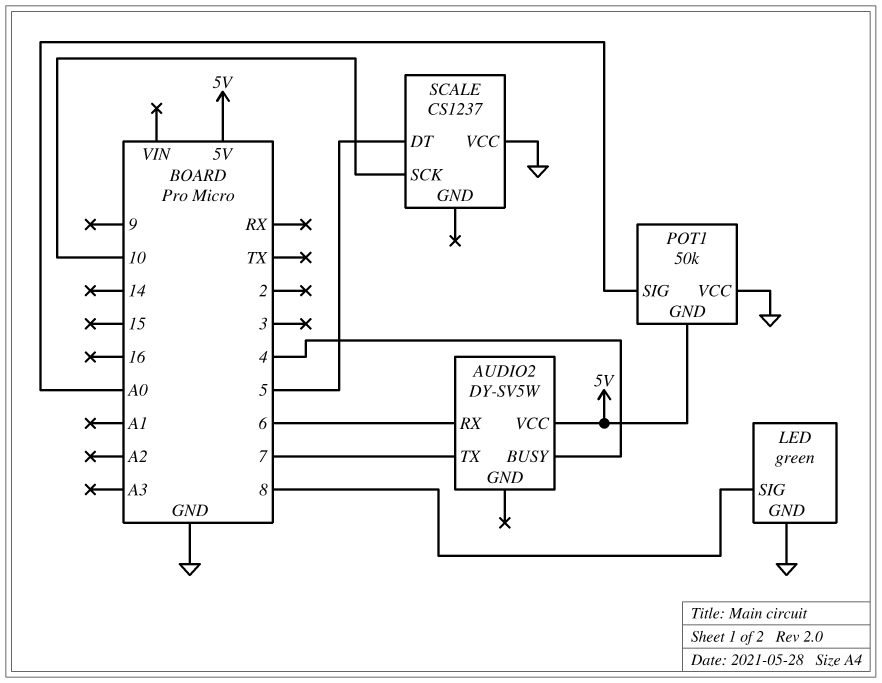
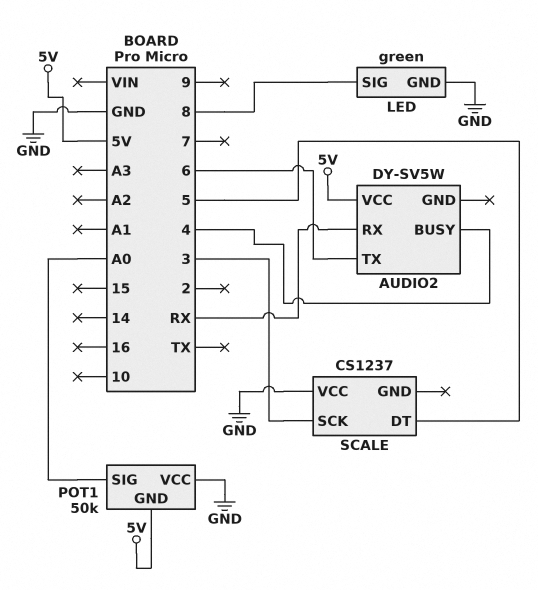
AUDIO2 pin RX: 6 -> RX
AUDIO2 pin TX: 7 -> 6
SCALE pin SCK: 10 -> 3

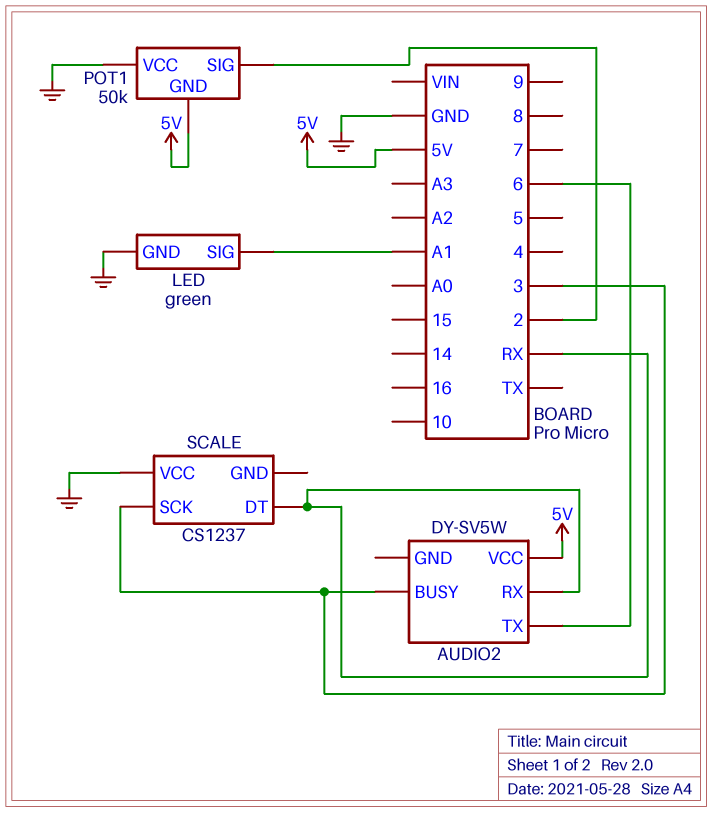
AUDIO2 pin BUSY: 4 -> 3
LED pin SIG: 8 -> A1
POT1 pin SIG: A0 -> 2
SCALE pin DT: 5 -> RX

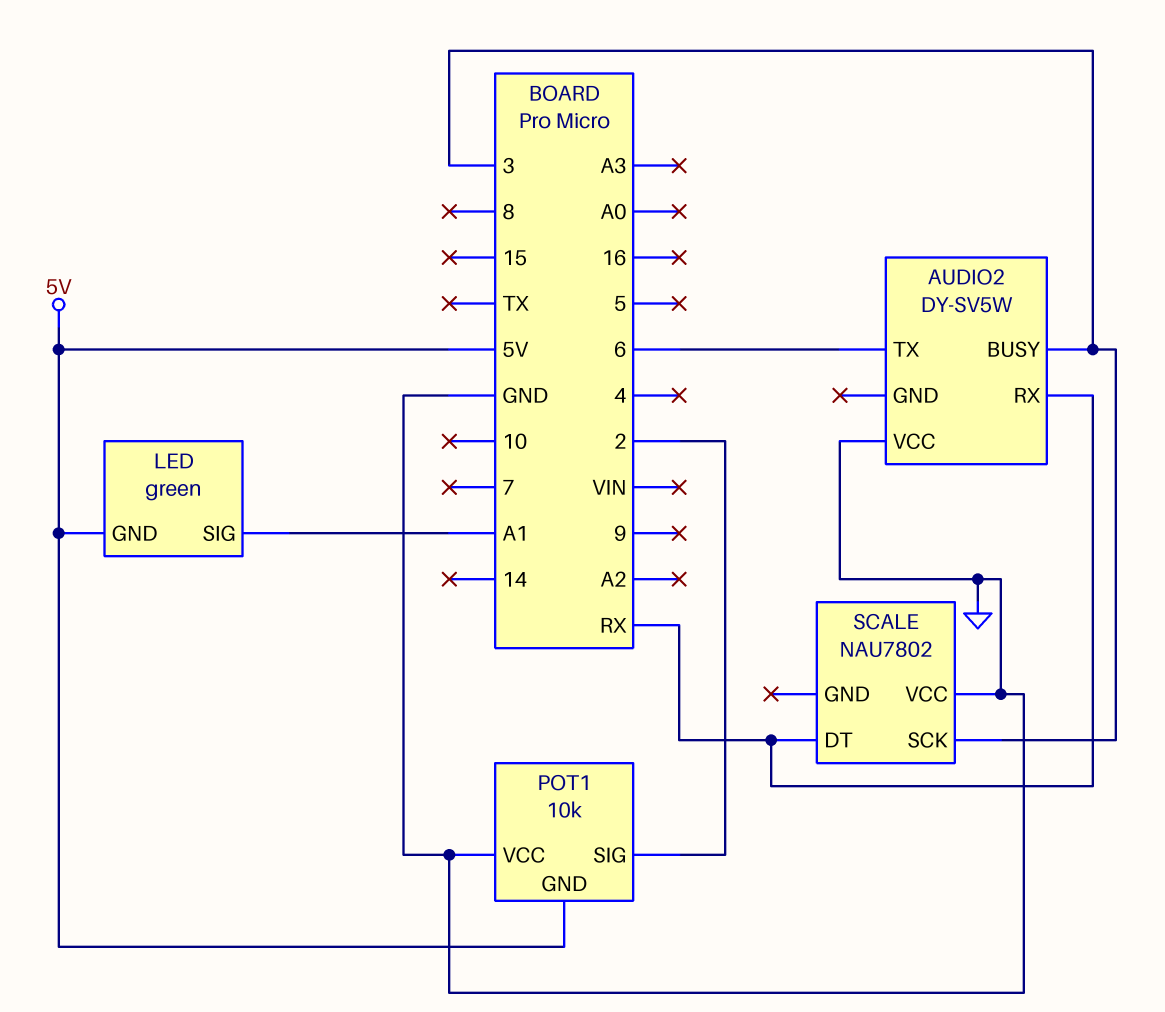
AUDIO2 pin VCC: 5V -> GND
LED pin GND: GND -> 5V
POT1: 50k -> 10k
SCALE: CS1237 -> NAU7802

